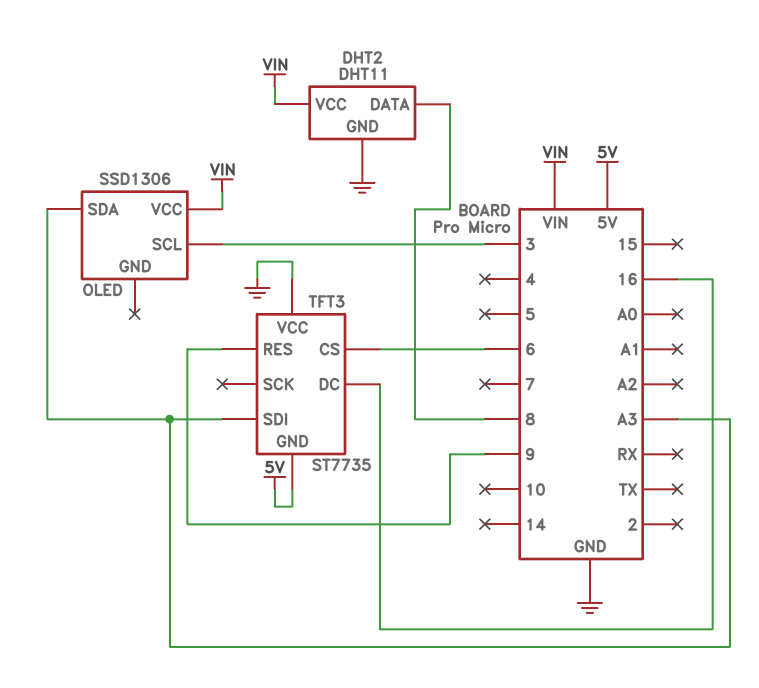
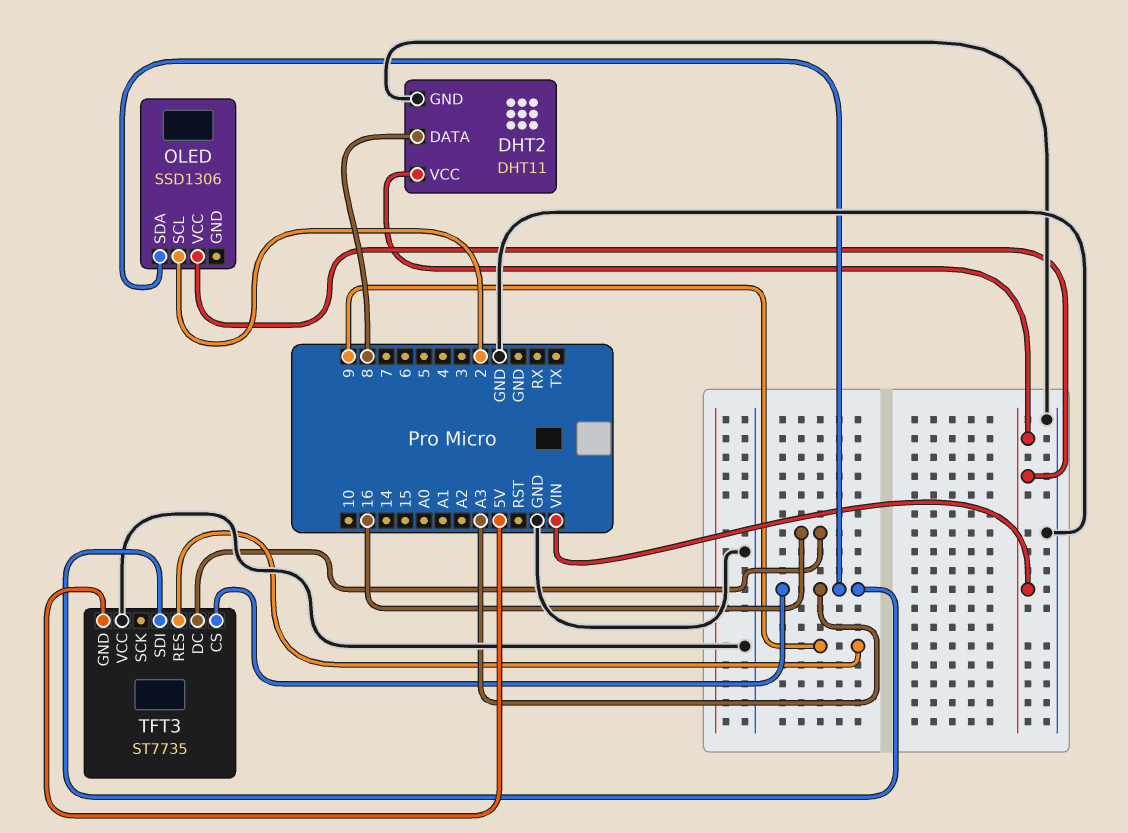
OLED pin SCL: 3 -> 2
TFT3 pin CS: 6 -> A3

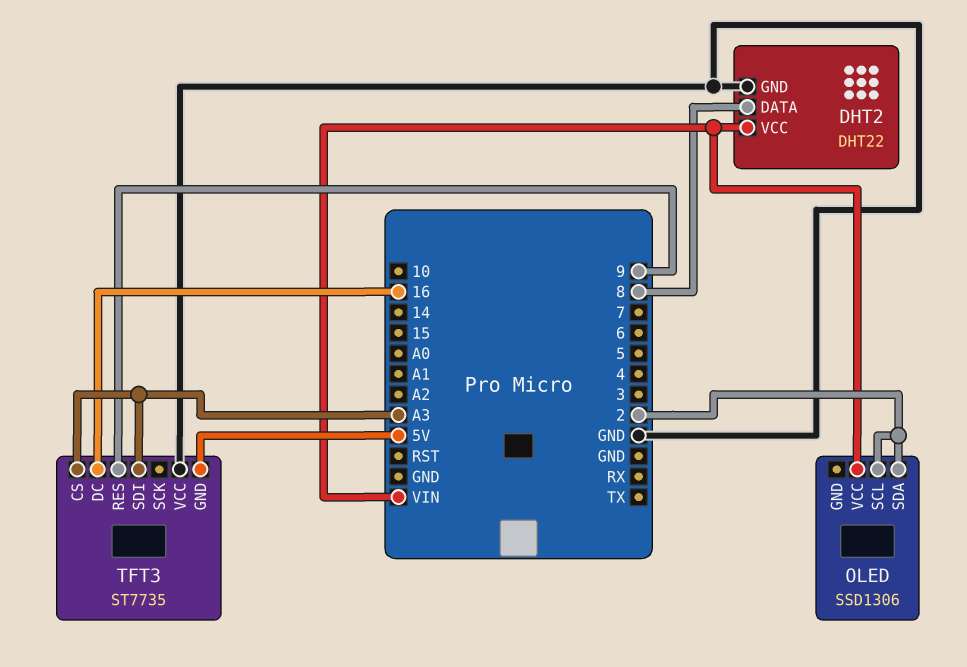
DHT2: DHT11 -> DHT22
OLED pin SDA: A3 -> 2

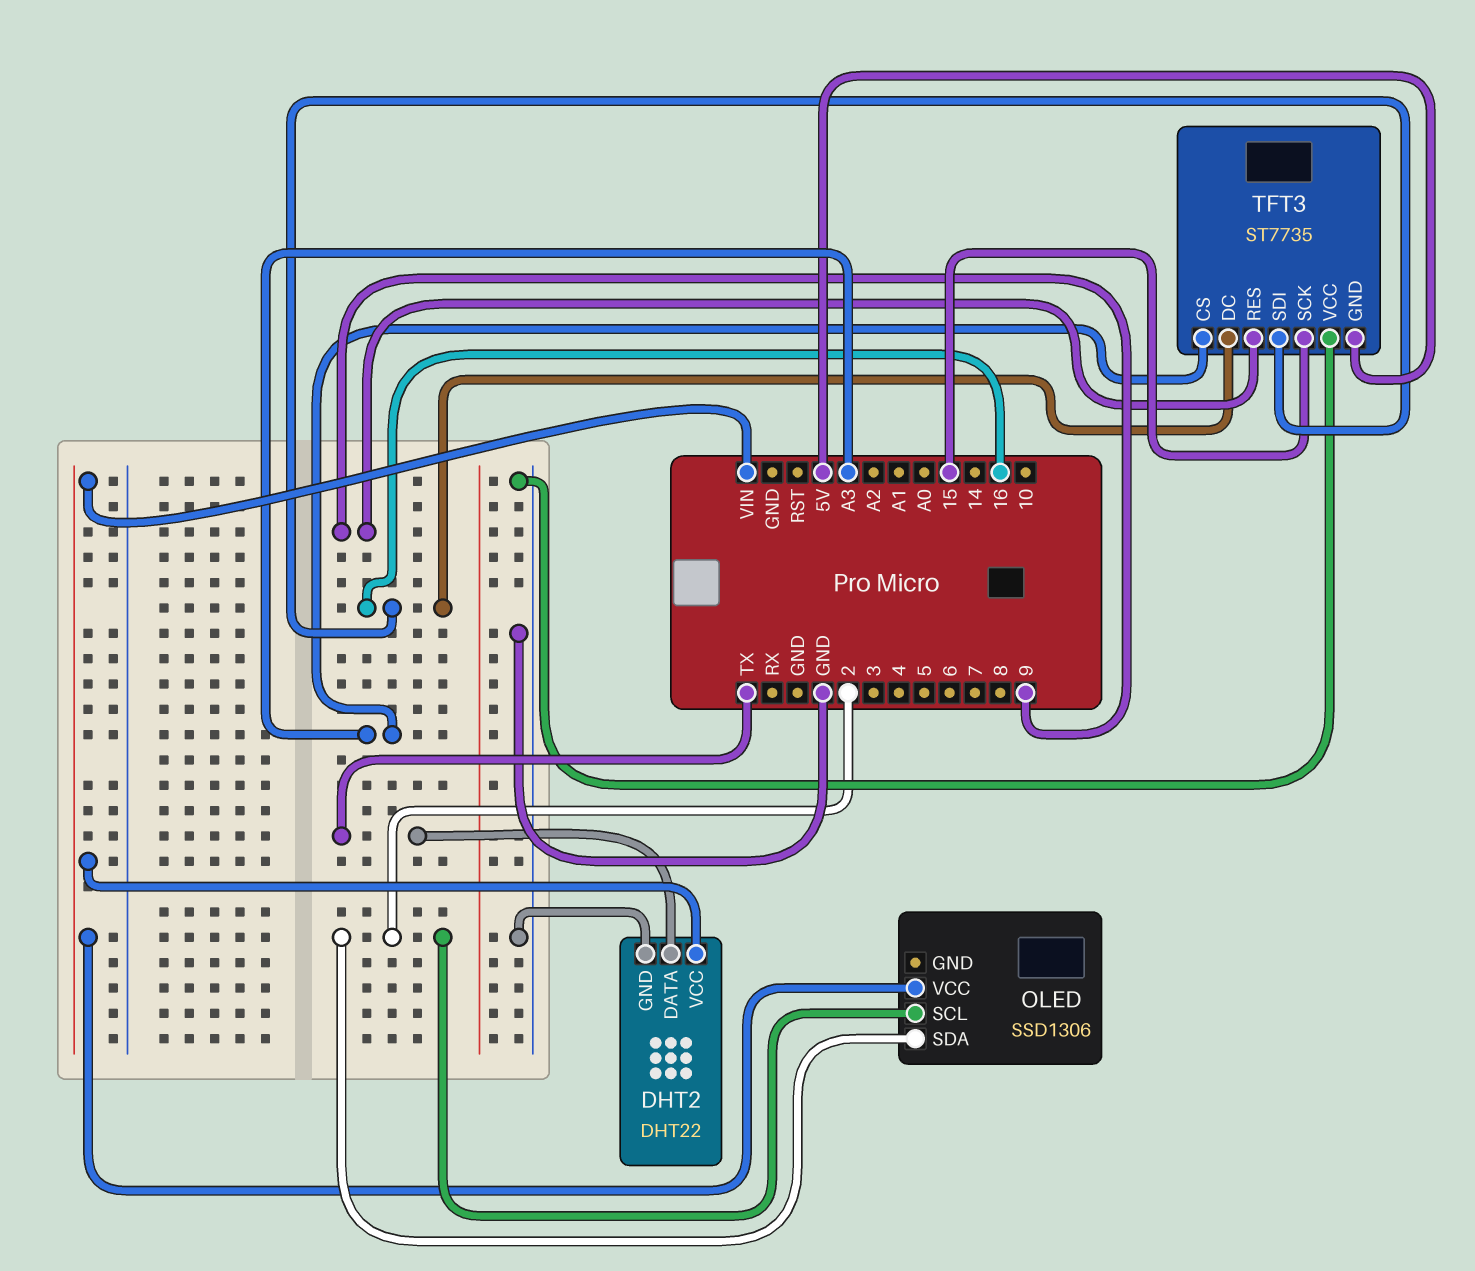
DHT2 pin DATA: 8 -> TX
TFT3 pin SCK: none -> 15
TFT3 pin SDI: A3 -> 16

